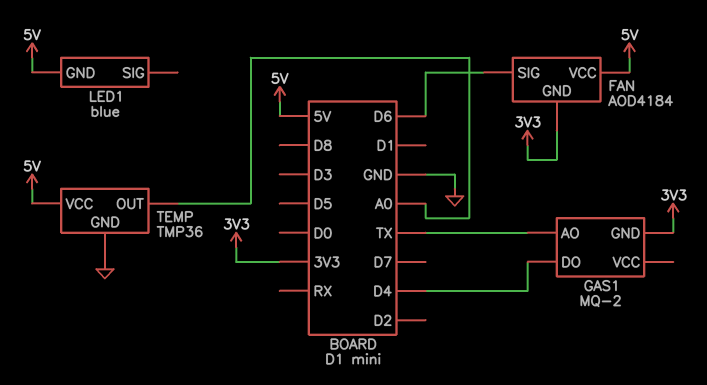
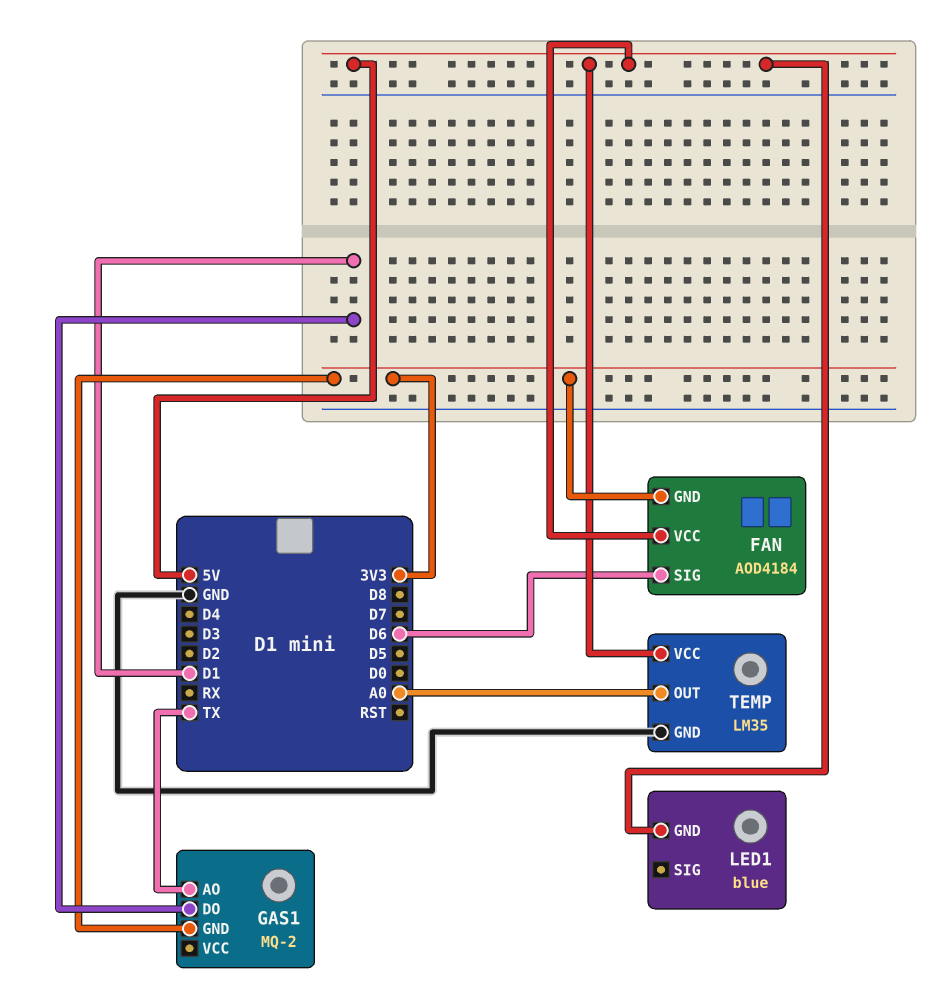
GAS1 pin DO: D4 -> D1
TEMP: TMP36 -> LM35

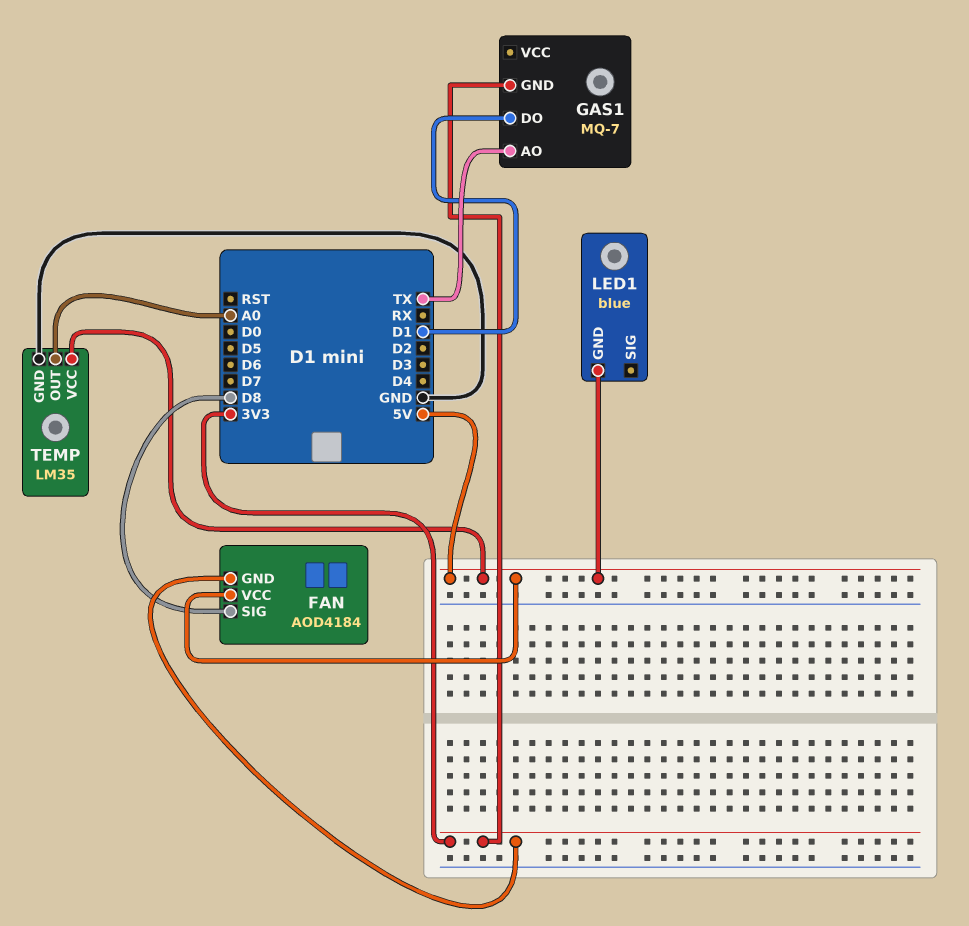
FAN pin SIG: D6 -> D8
GAS1: MQ-2 -> MQ-7

